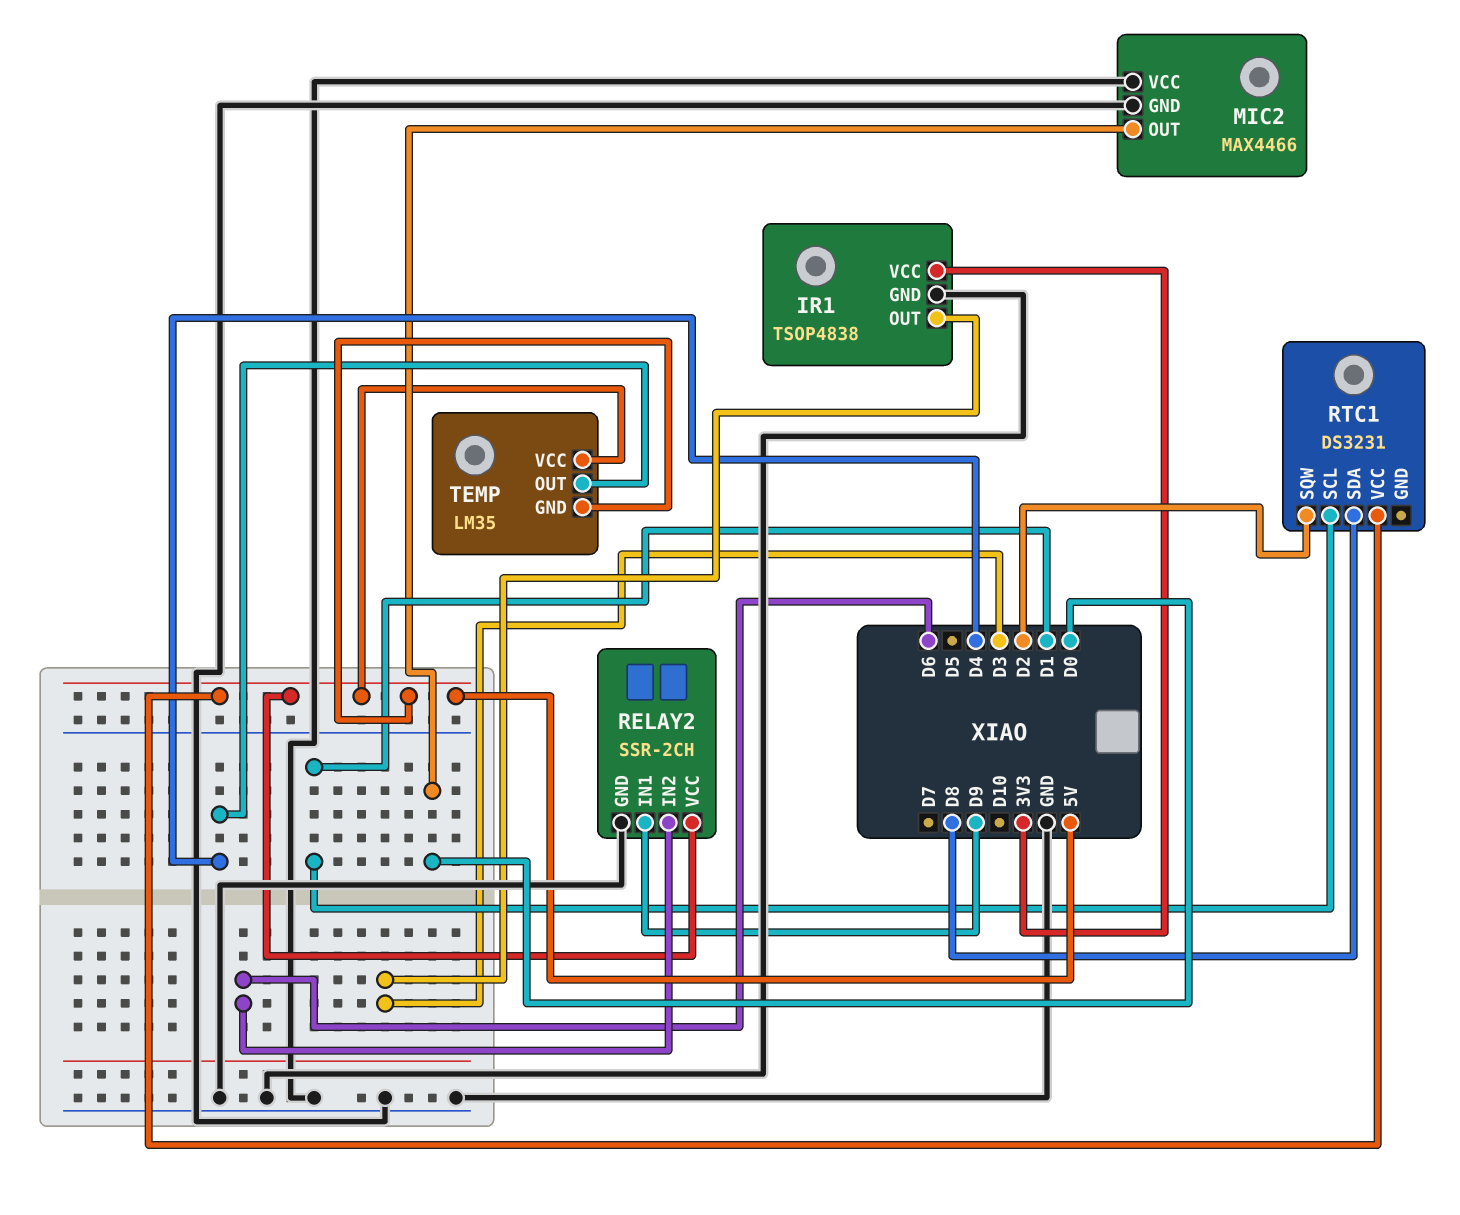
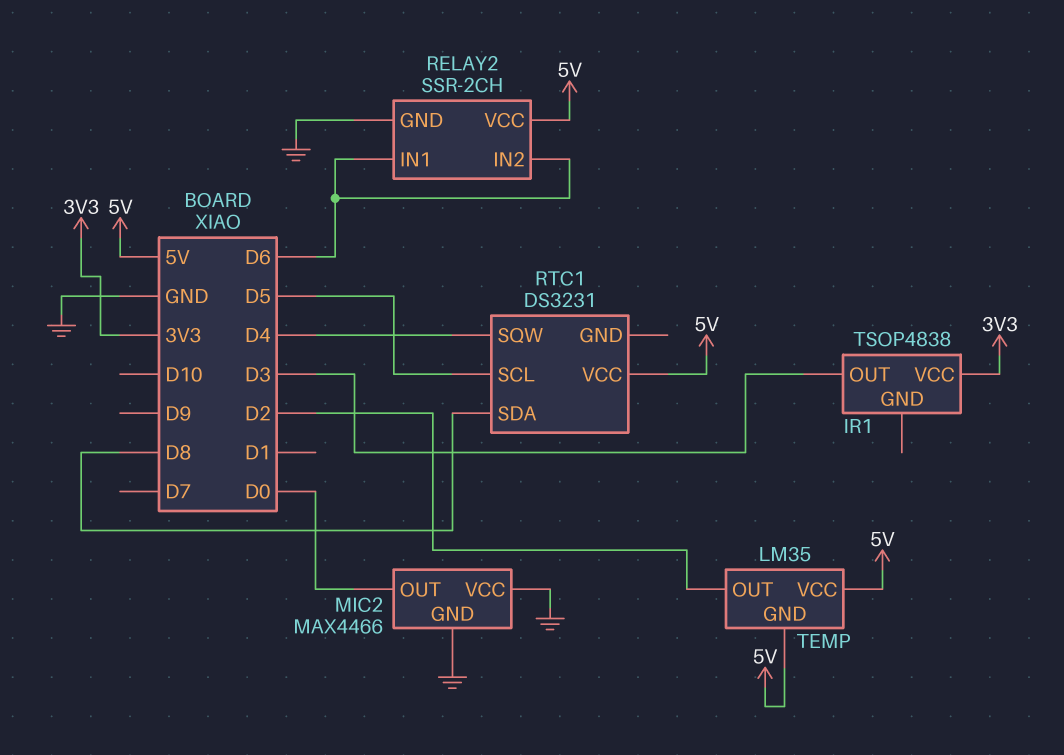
IR1 pin GND: GND -> none
RELAY2 pin IN1: D9 -> D6
RTC1 pin SCL: D1 -> D5
RTC1 pin SQW: D2 -> D4
TEMP pin OUT: D4 -> D2

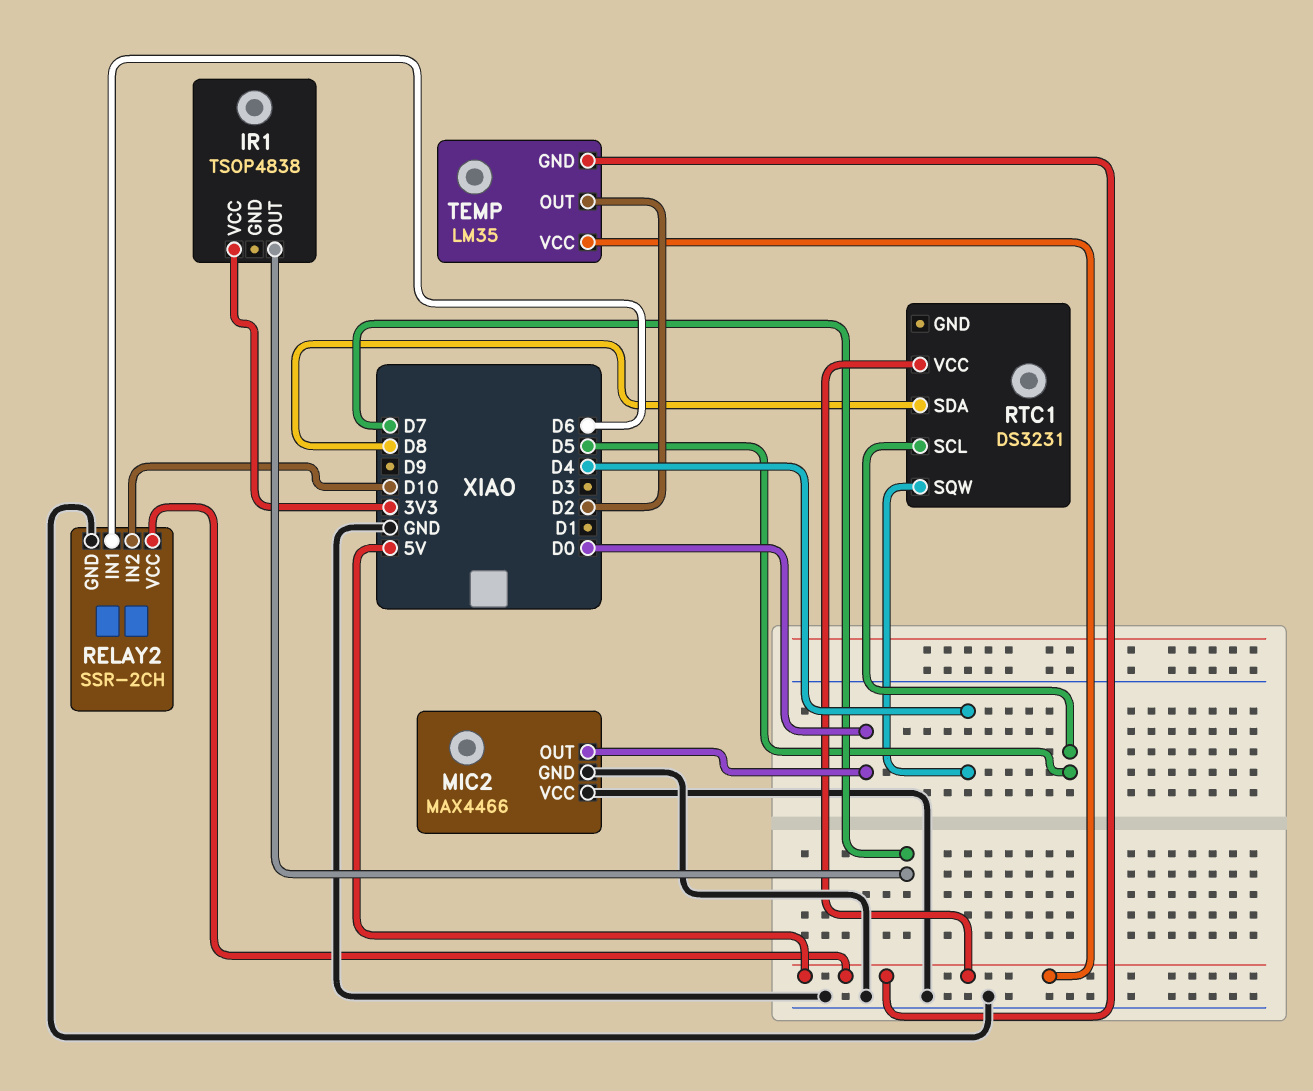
IR1 pin OUT: D3 -> D7
RELAY2 pin IN2: D6 -> D10

